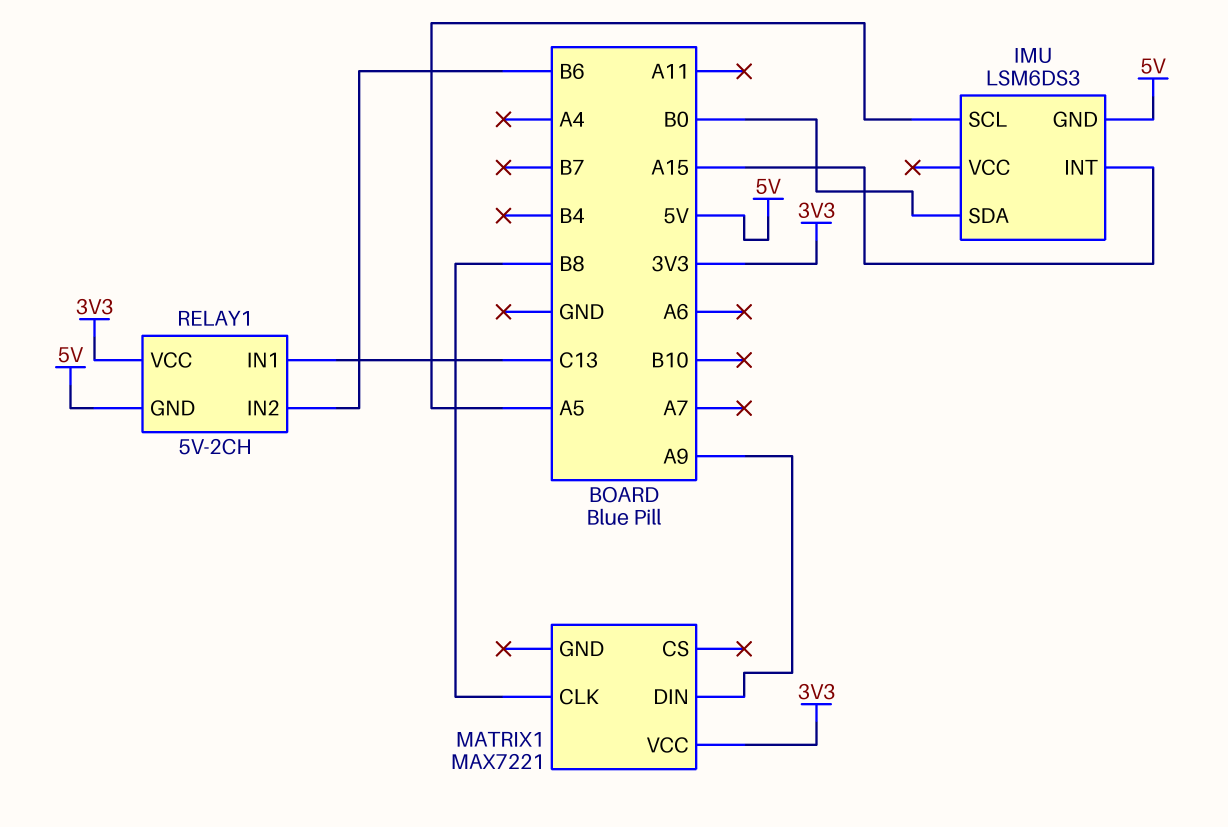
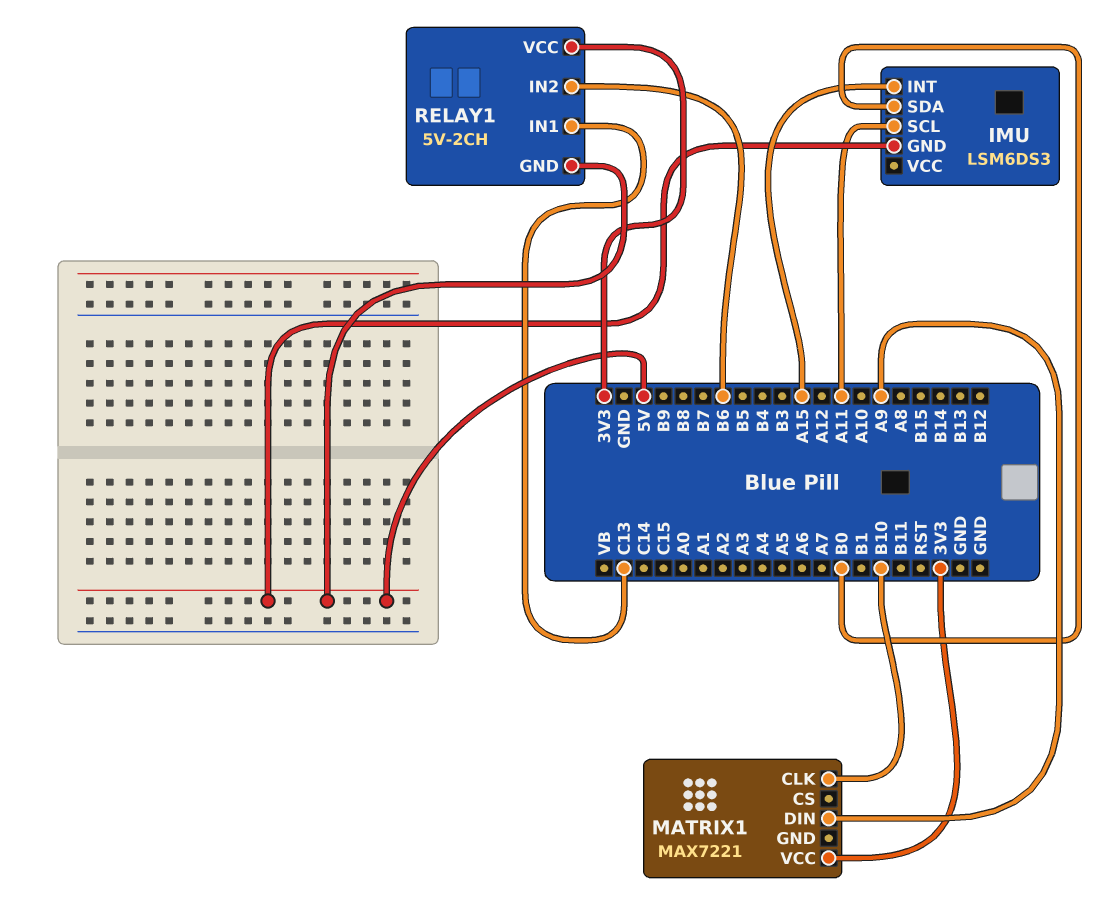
IMU pin SCL: A5 -> A11
MATRIX1 pin CLK: B8 -> B10

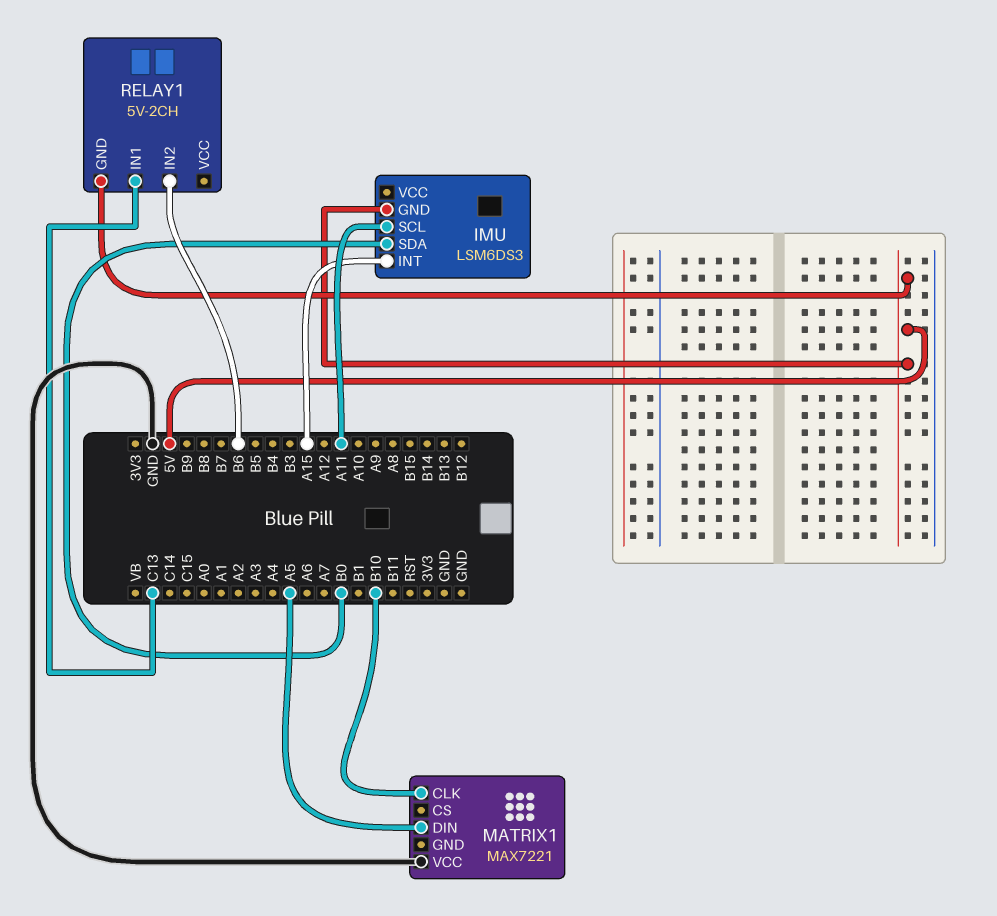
MATRIX1 pin DIN: A9 -> A5
MATRIX1 pin VCC: 3V3 -> GND
RELAY1 pin VCC: 3V3 -> none

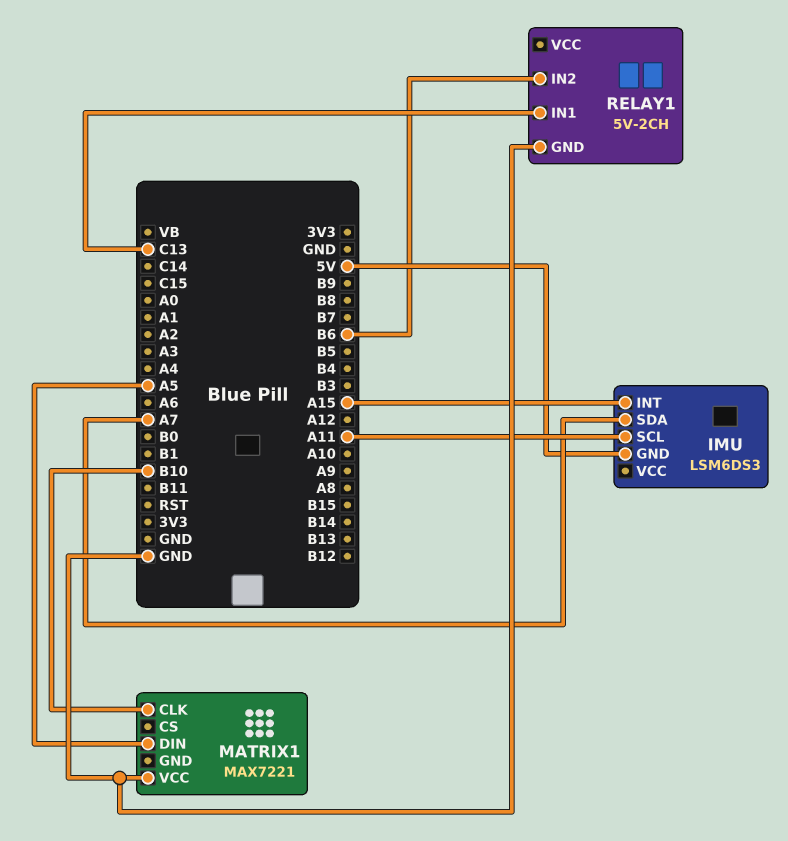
IMU pin SDA: B0 -> A7
RELAY1 pin GND: 5V -> GND

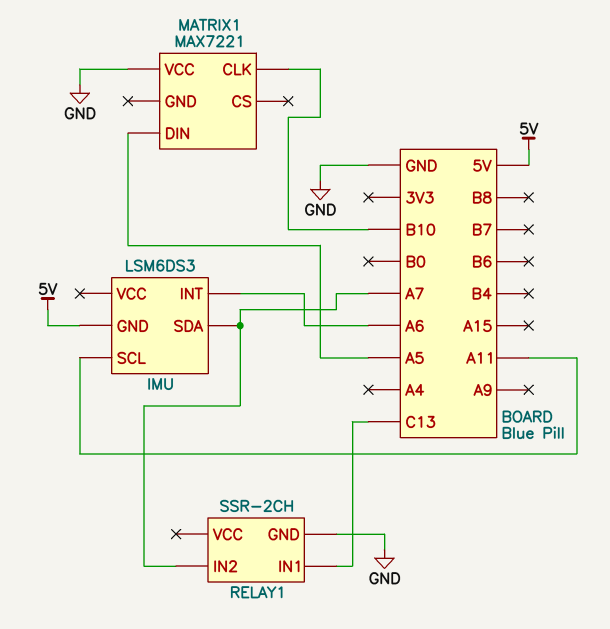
IMU pin INT: A15 -> A6
RELAY1: 5V-2CH -> SSR-2CH
RELAY1 pin IN2: B6 -> A7

